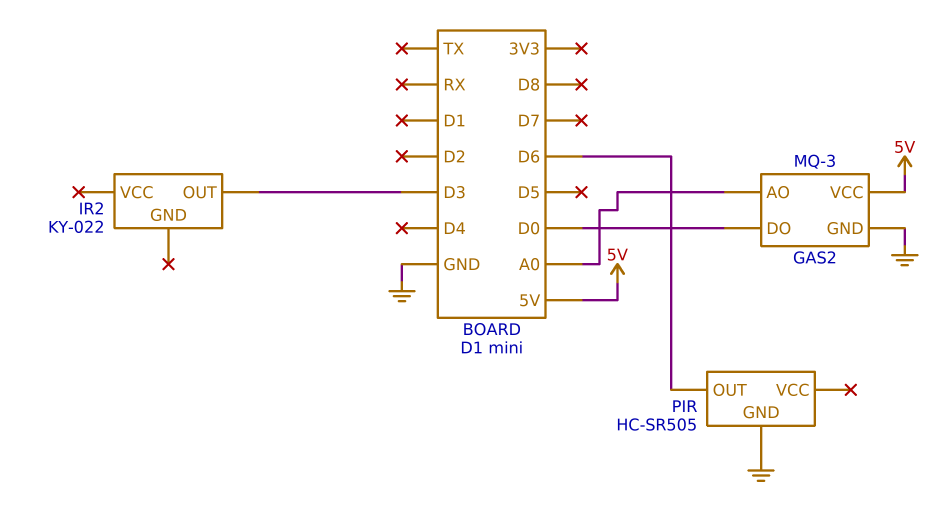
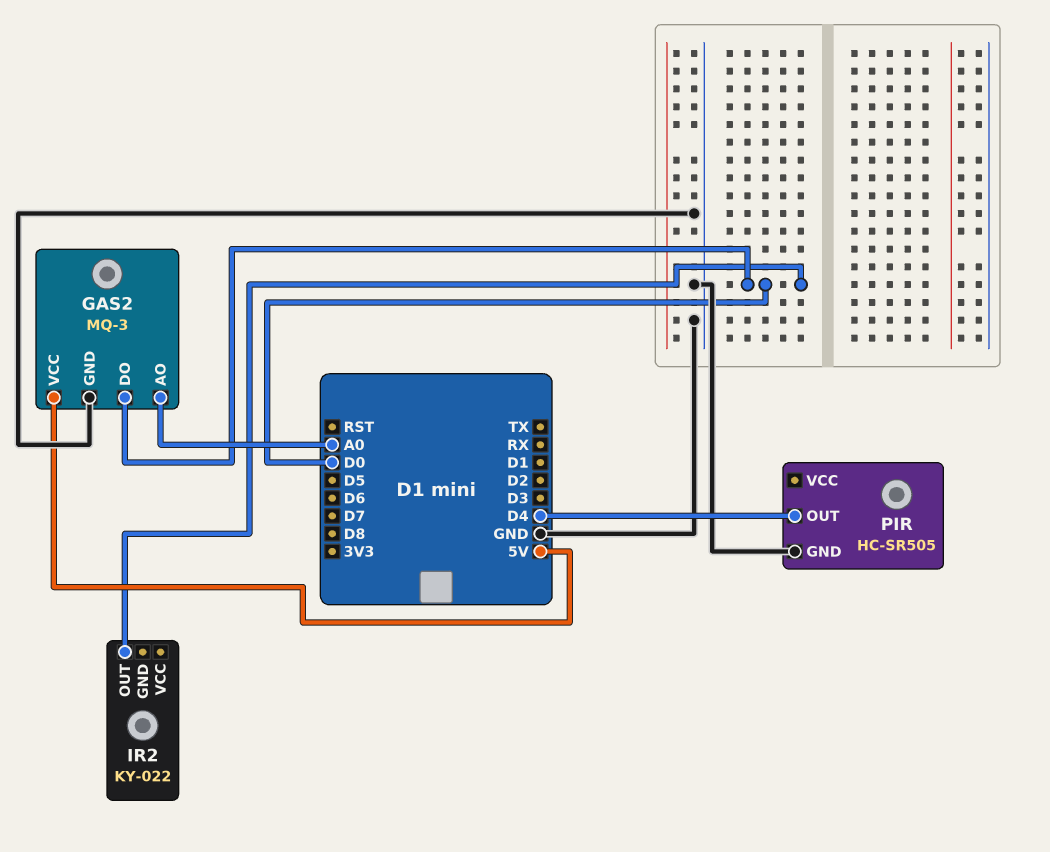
IR2 pin OUT: D3 -> D0
PIR pin OUT: D6 -> D4

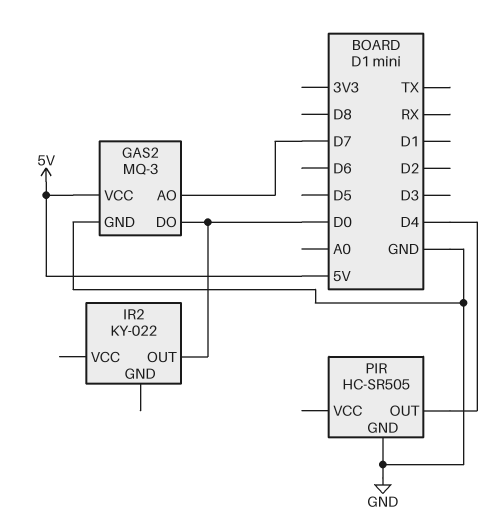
GAS2 pin AO: A0 -> D7

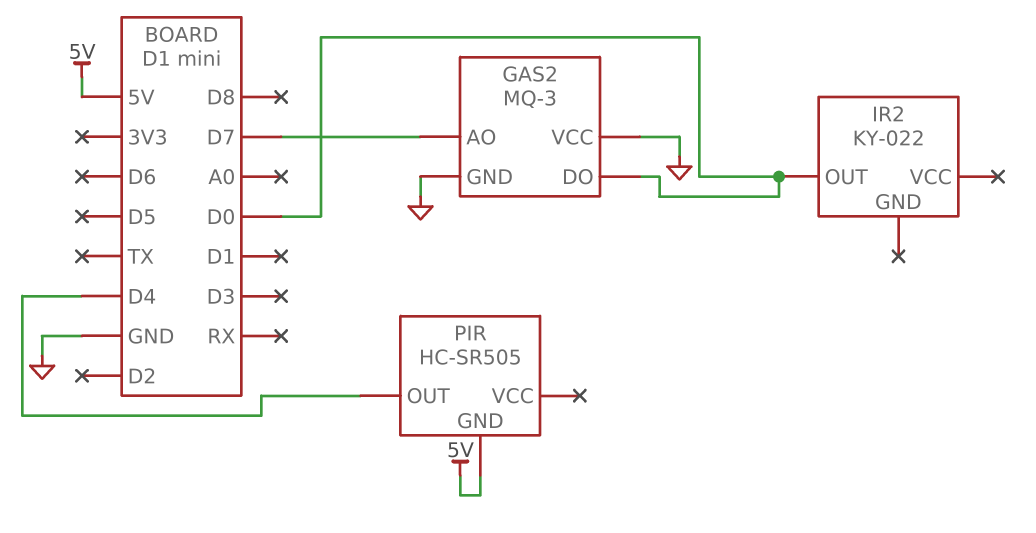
GAS2 pin VCC: 5V -> GND
PIR pin GND: GND -> 5V

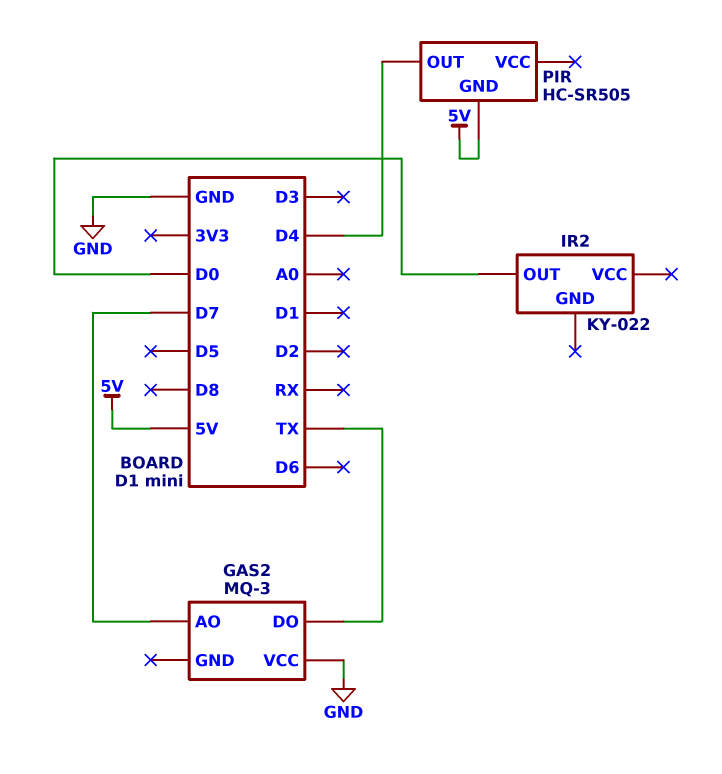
GAS2 pin DO: D0 -> TX
GAS2 pin GND: GND -> none

